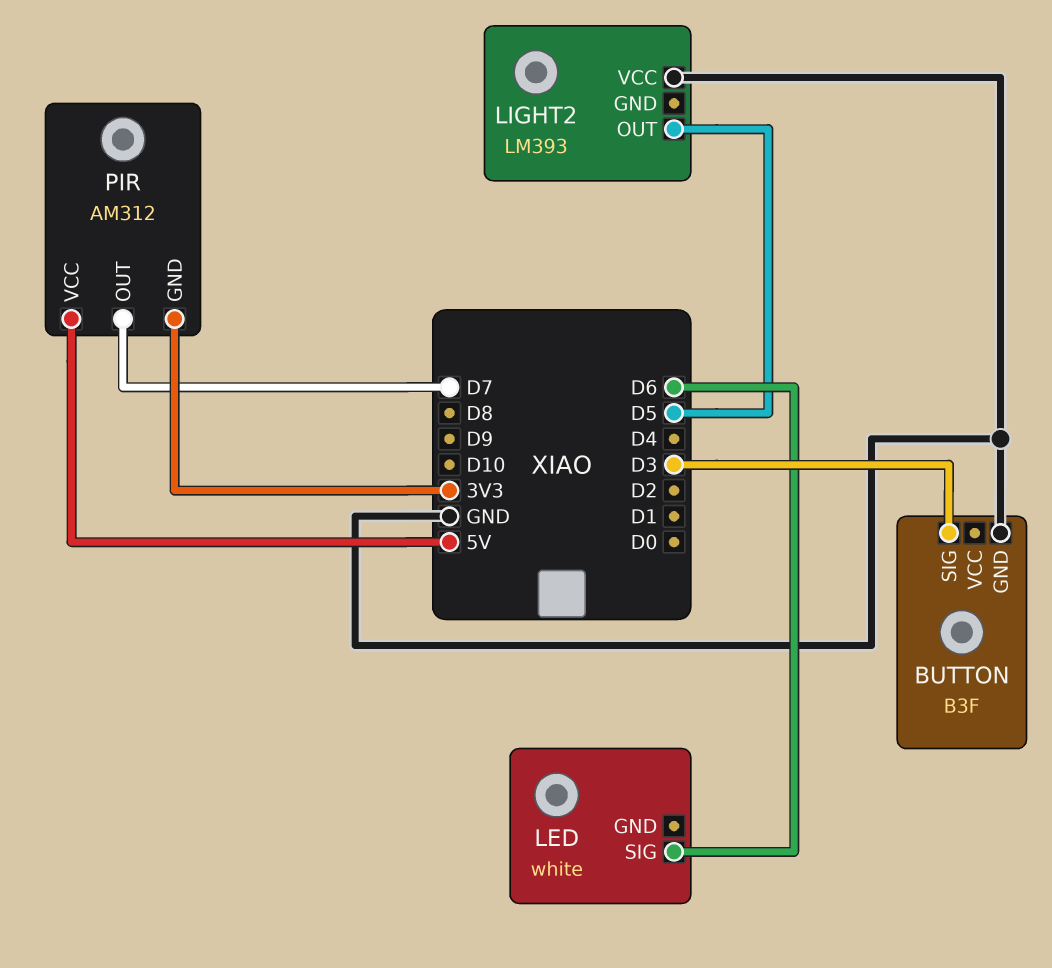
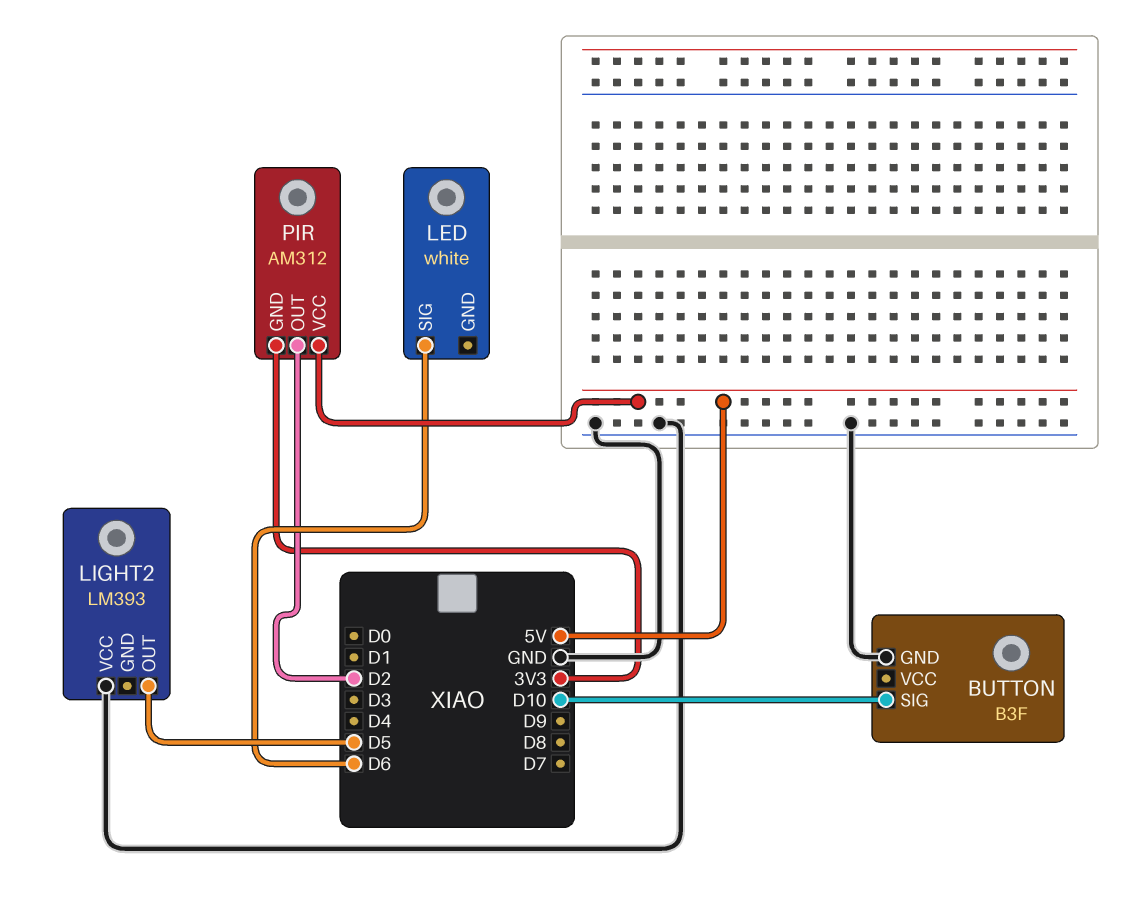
BUTTON pin SIG: D3 -> D10
PIR pin OUT: D7 -> D2

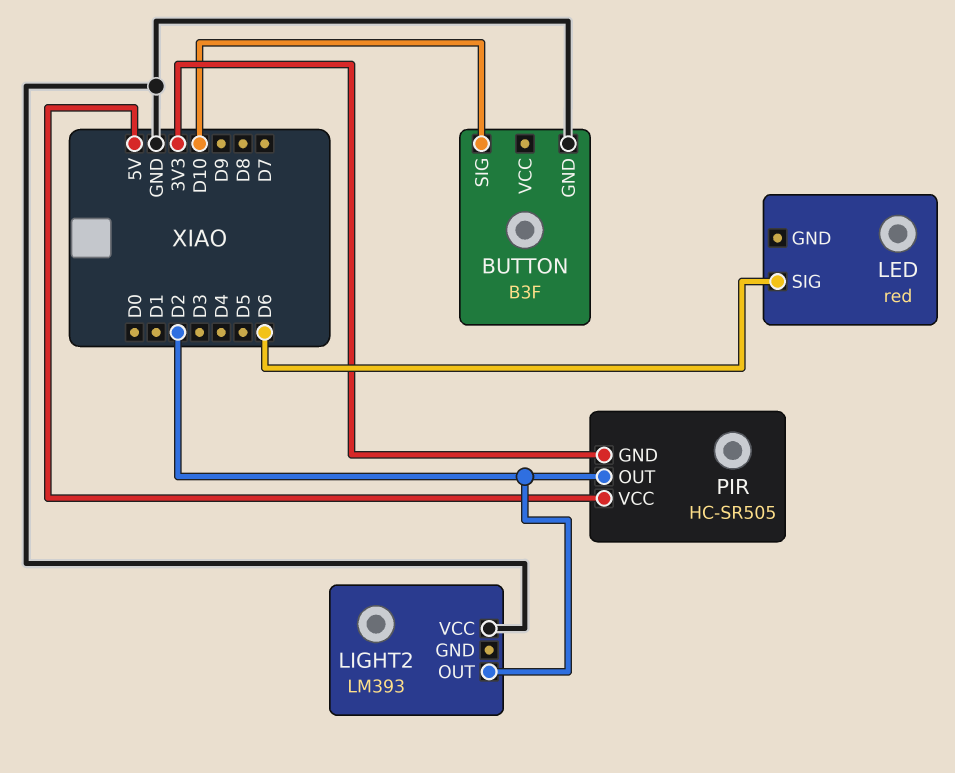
LED: white -> red
LIGHT2 pin OUT: D5 -> D2
PIR: AM312 -> HC-SR505

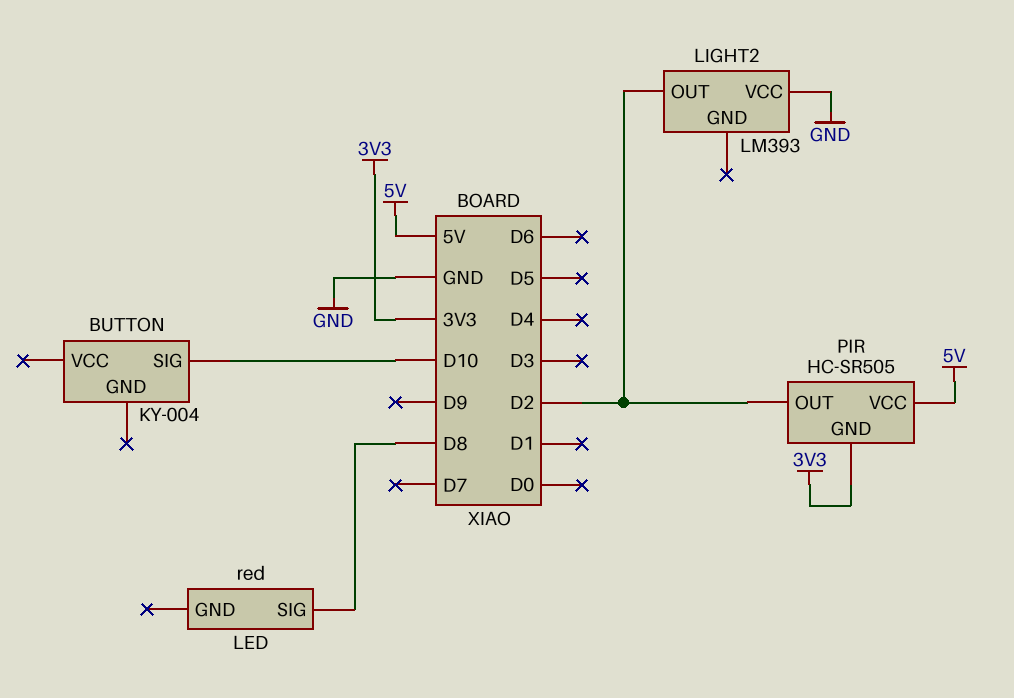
BUTTON: B3F -> KY-004
BUTTON pin GND: GND -> none
LED pin SIG: D6 -> D8

